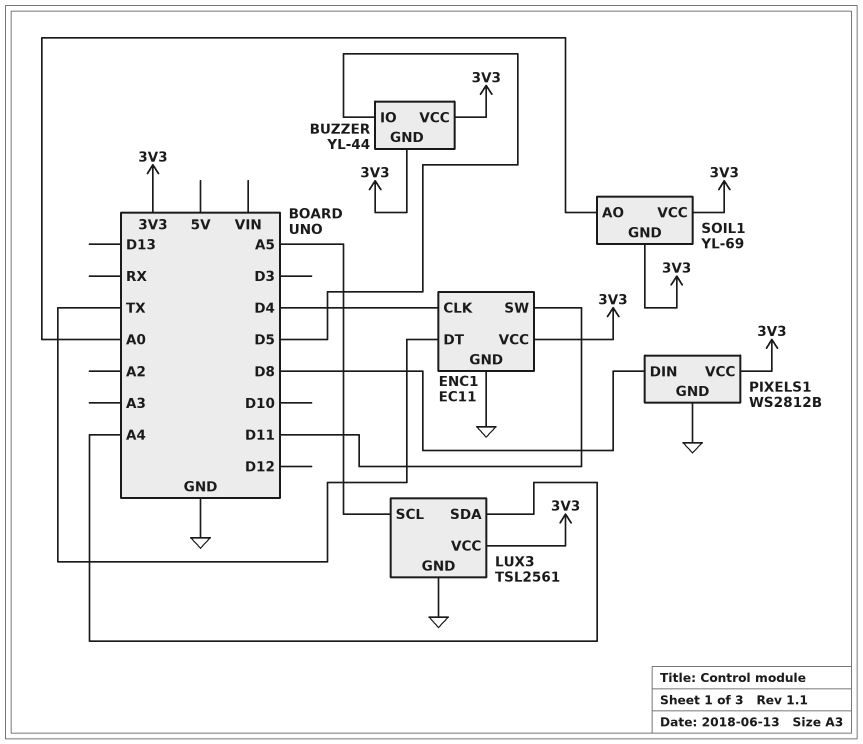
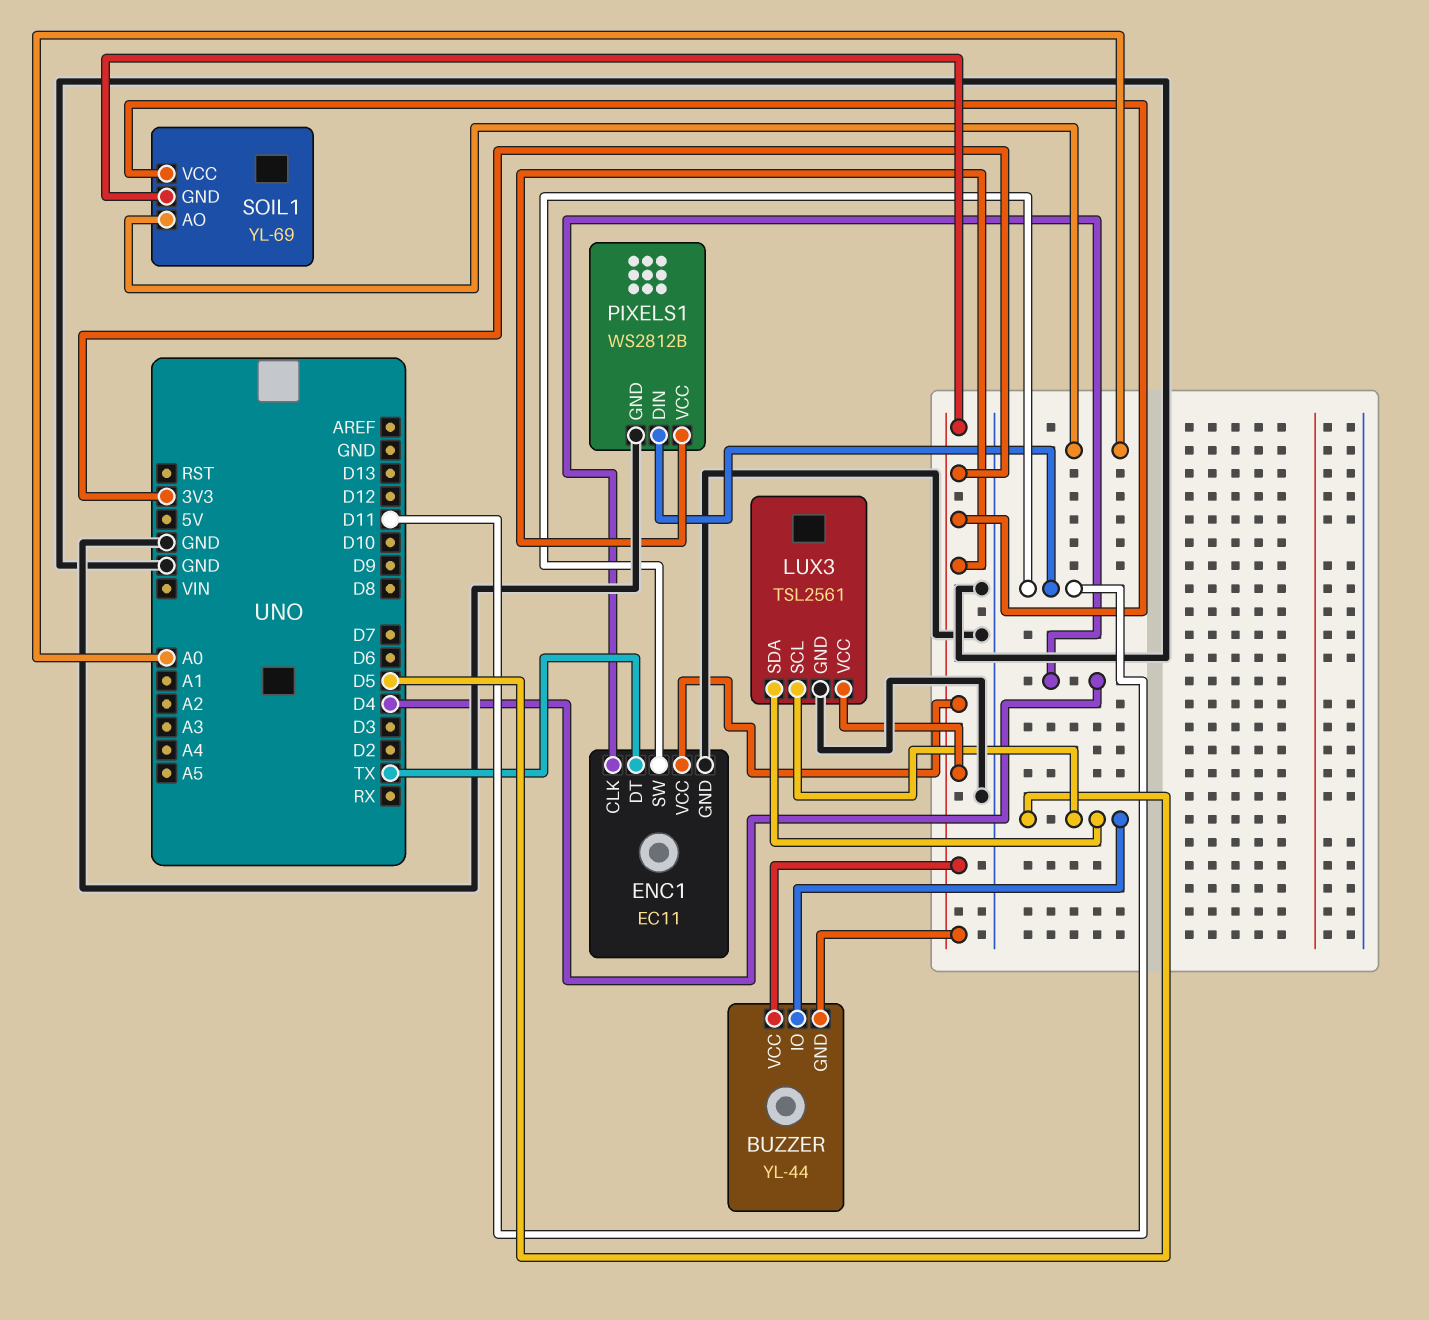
LUX3 pin SCL: A5 -> D5
LUX3 pin SDA: A4 -> D5
PIXELS1 pin DIN: D8 -> D11

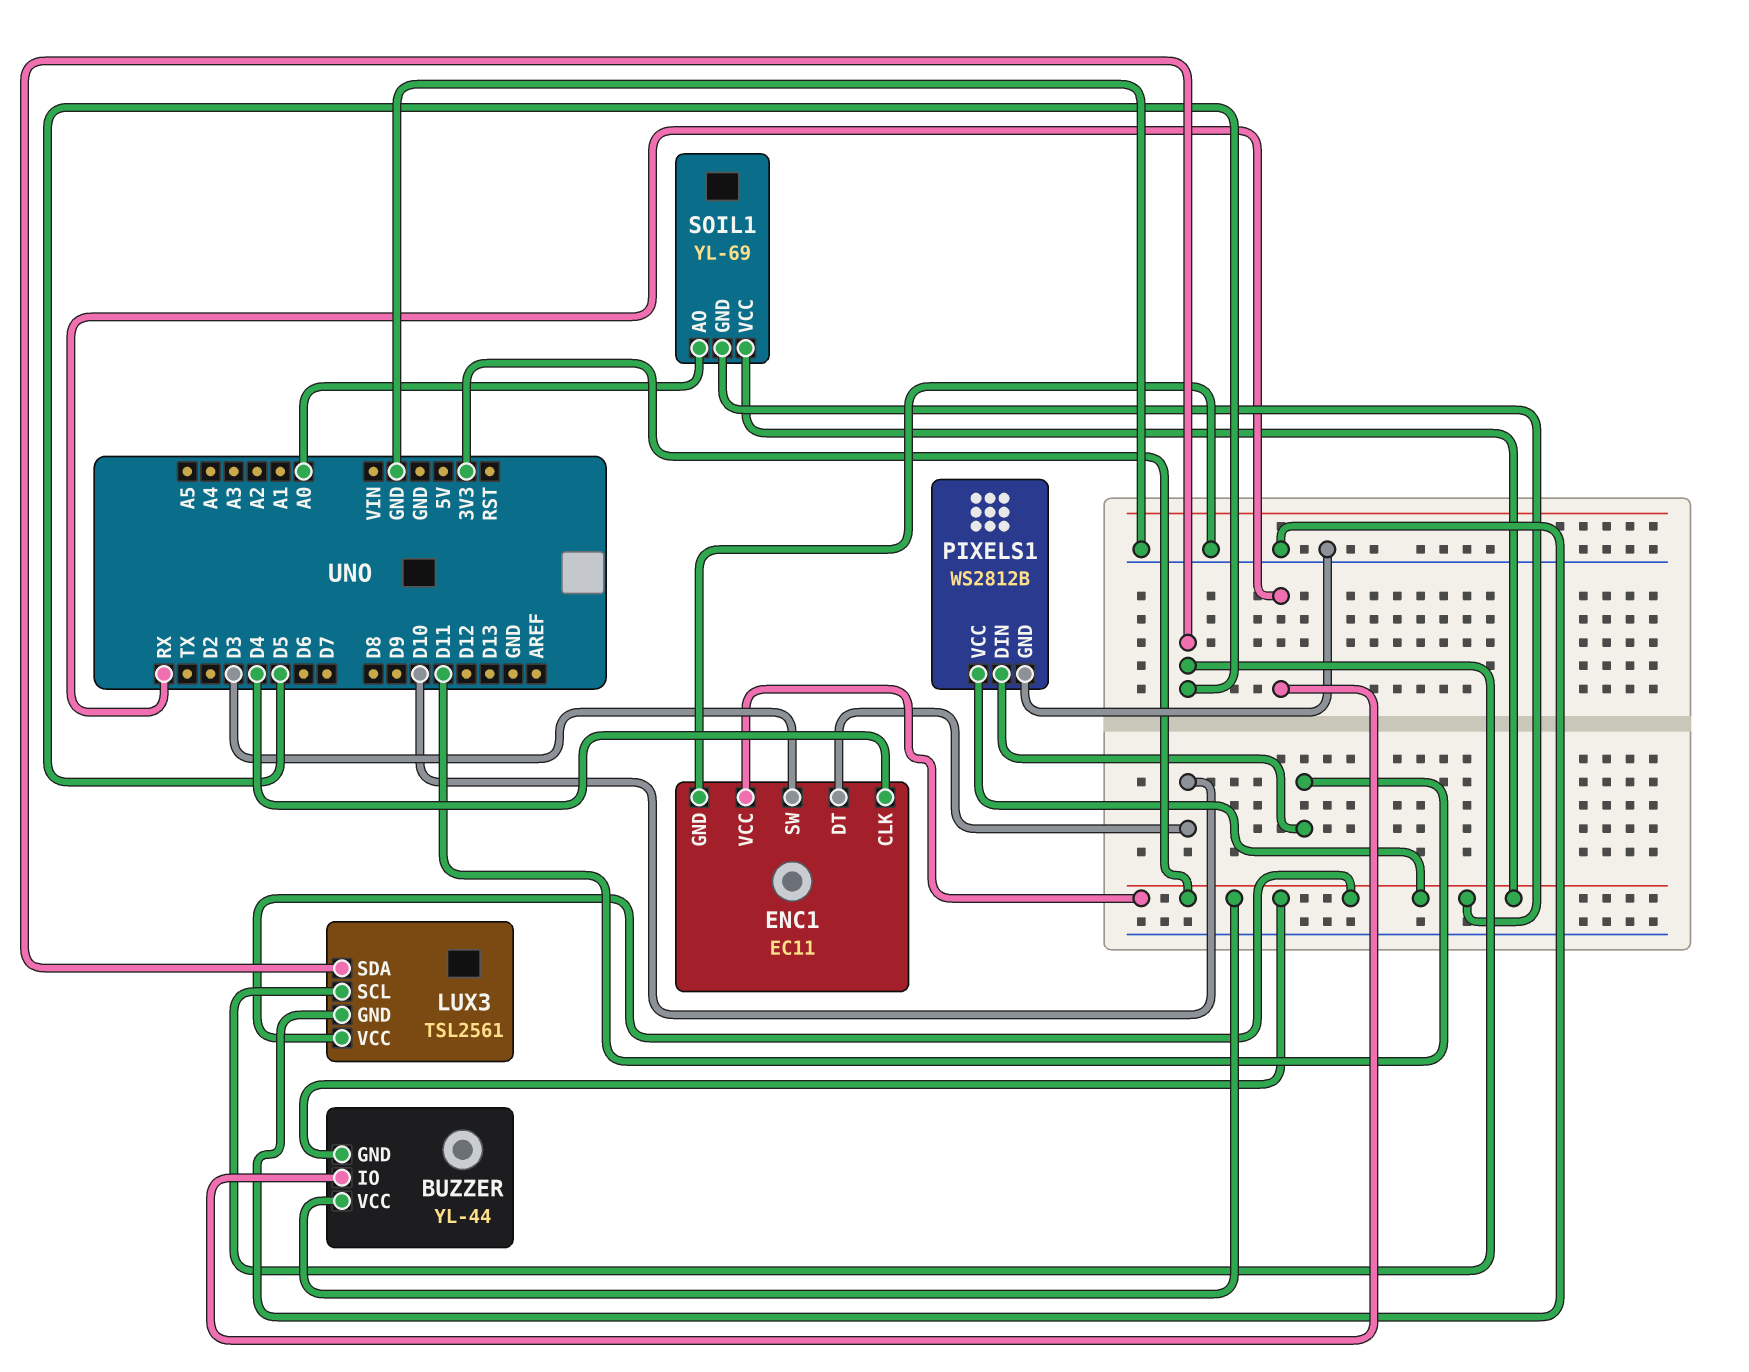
BUZZER pin IO: D5 -> RX
ENC1 pin DT: TX -> D10
ENC1 pin SW: D11 -> D3

